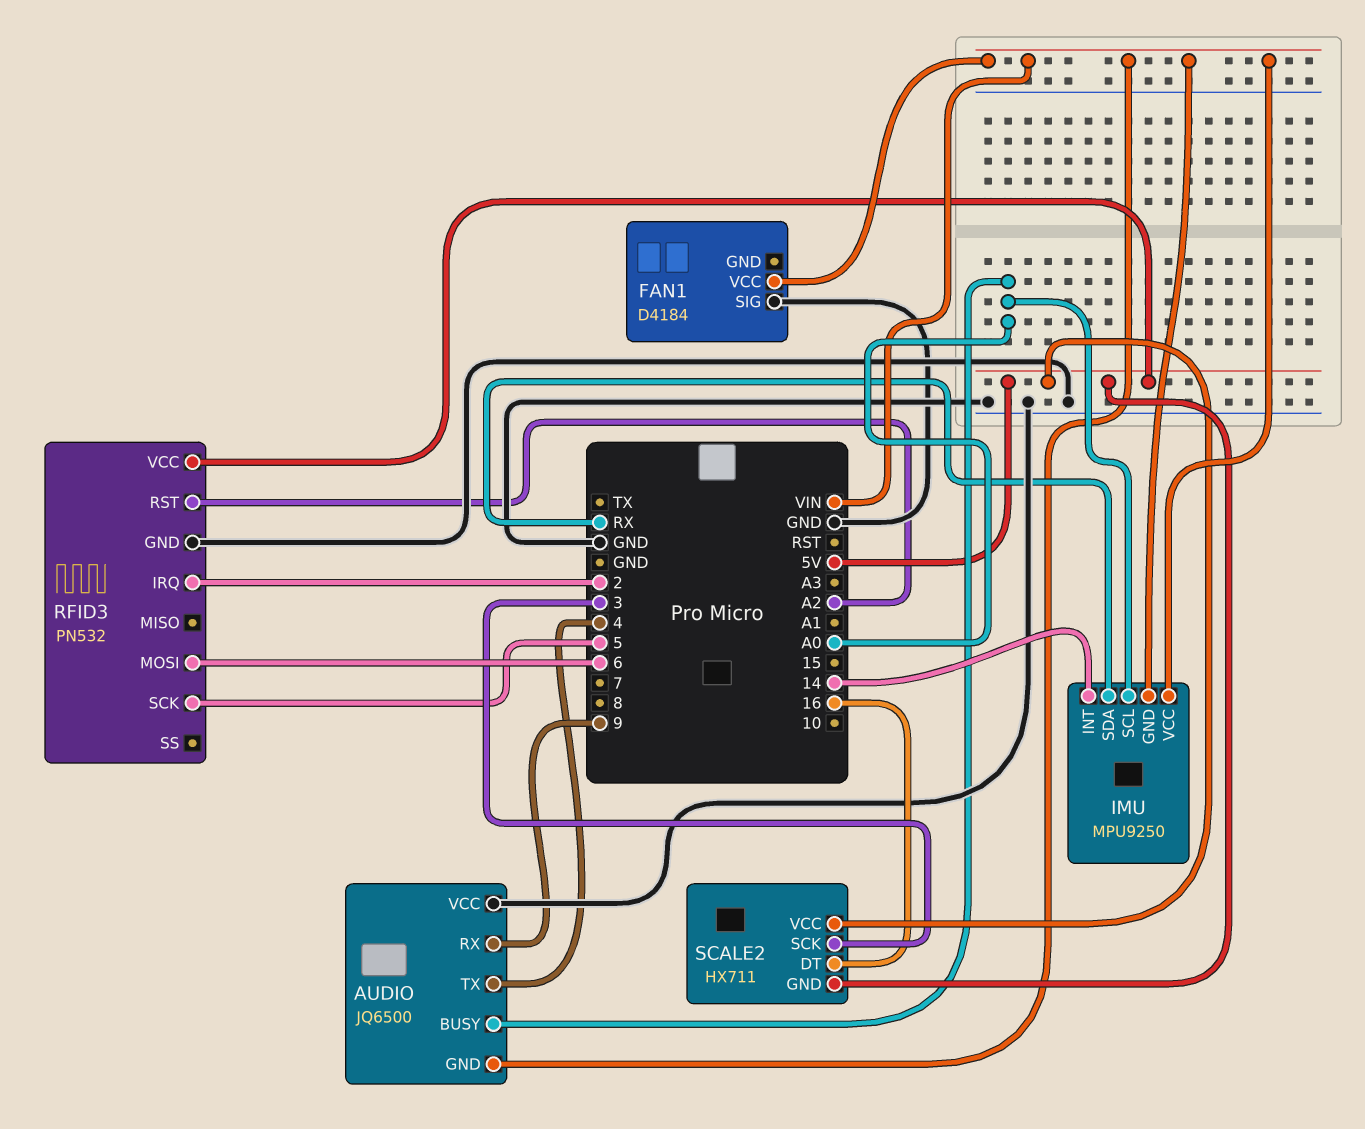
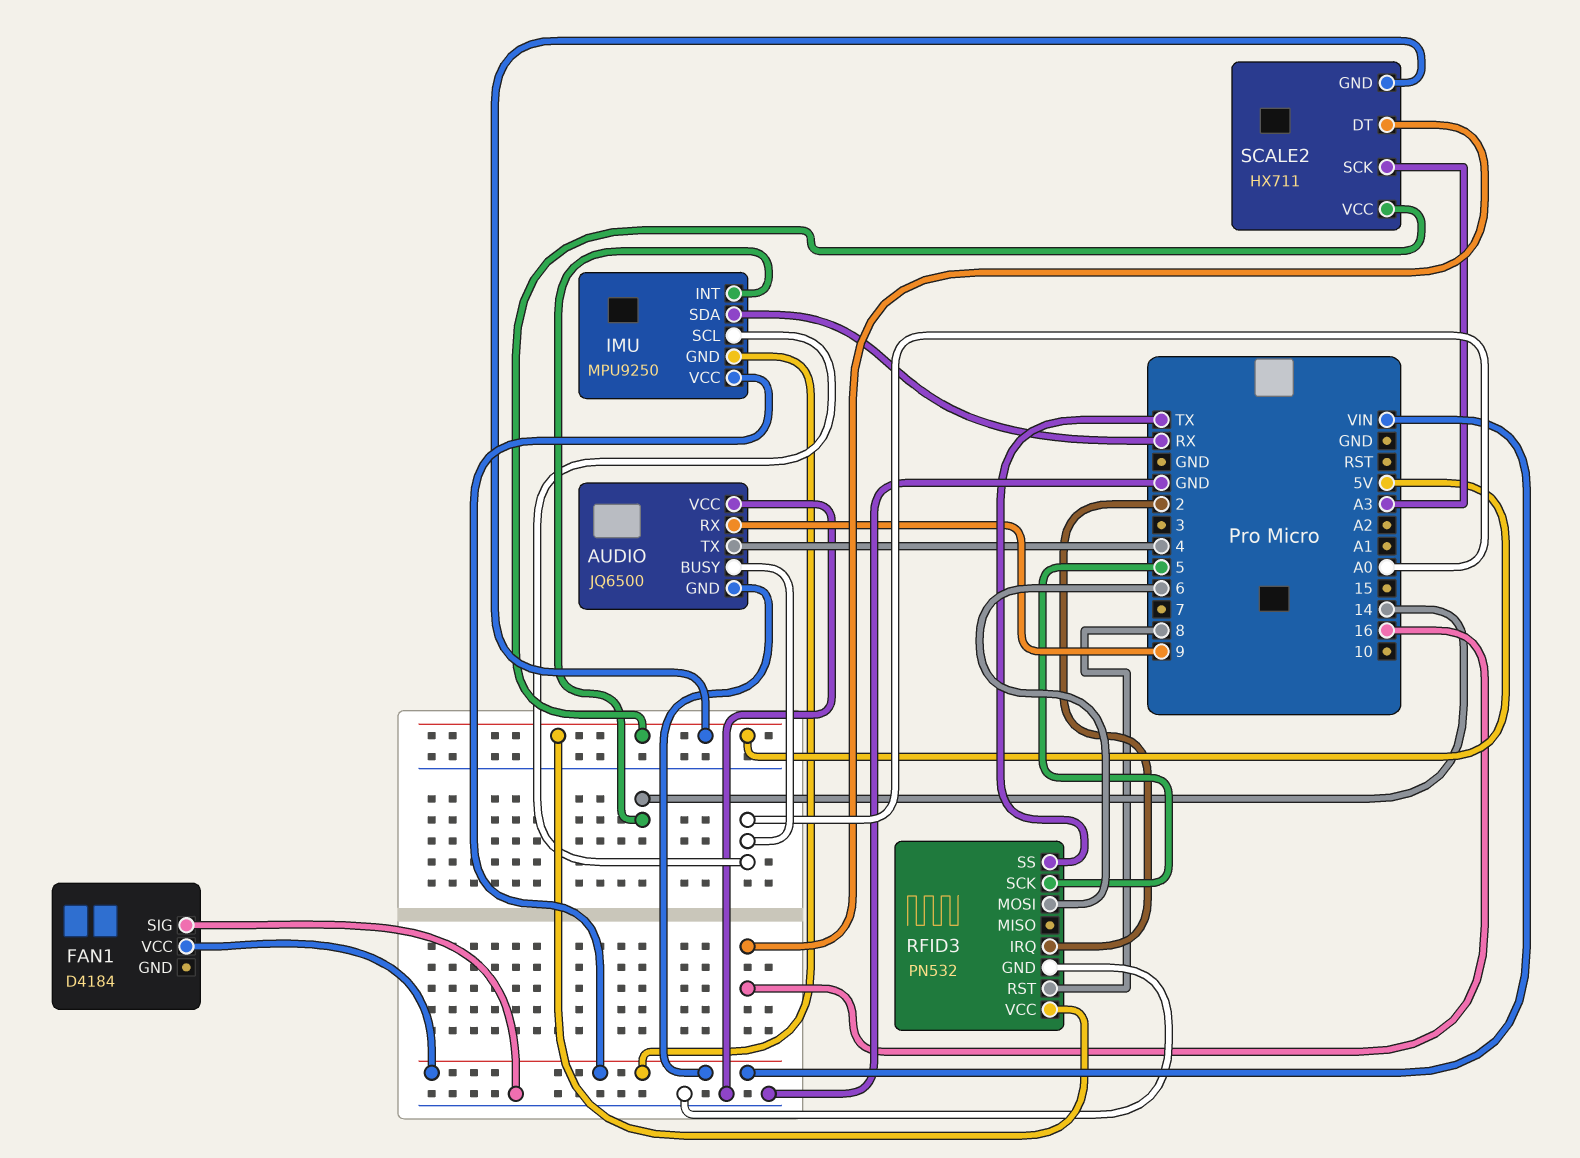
RFID3 pin RST: A2 -> 8
RFID3 pin SS: none -> TX
SCALE2 pin SCK: 3 -> A3

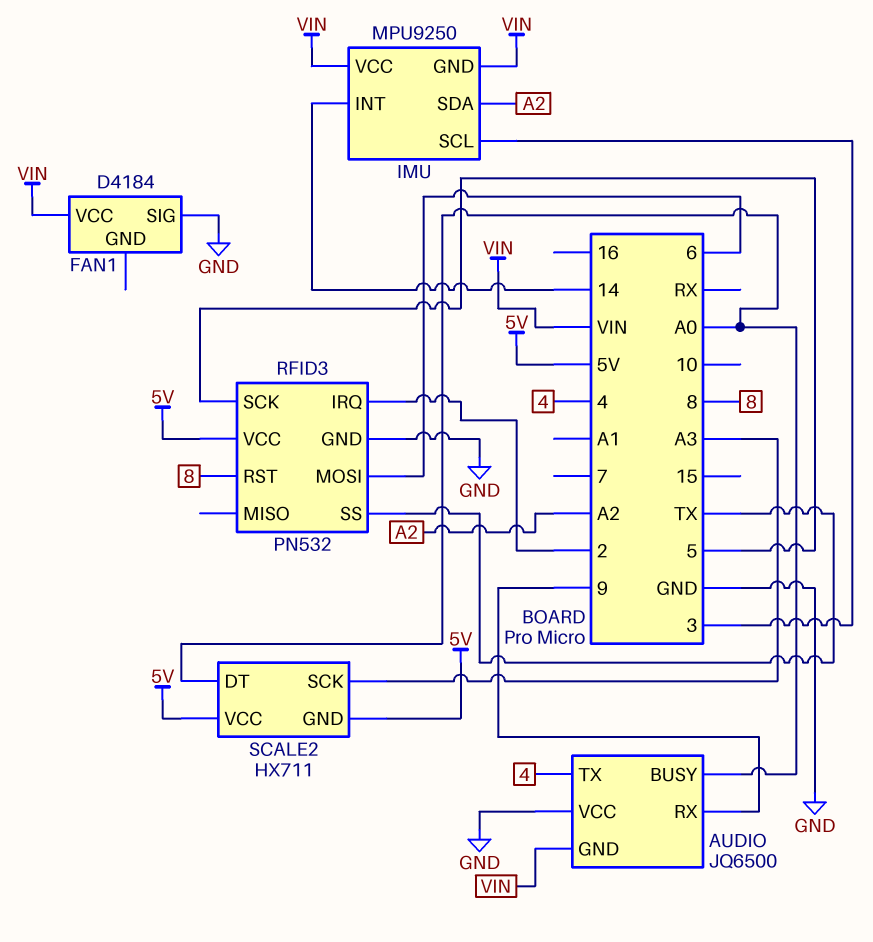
IMU pin SCL: A0 -> 3
IMU pin SDA: RX -> A2
SCALE2 pin DT: 16 -> A0

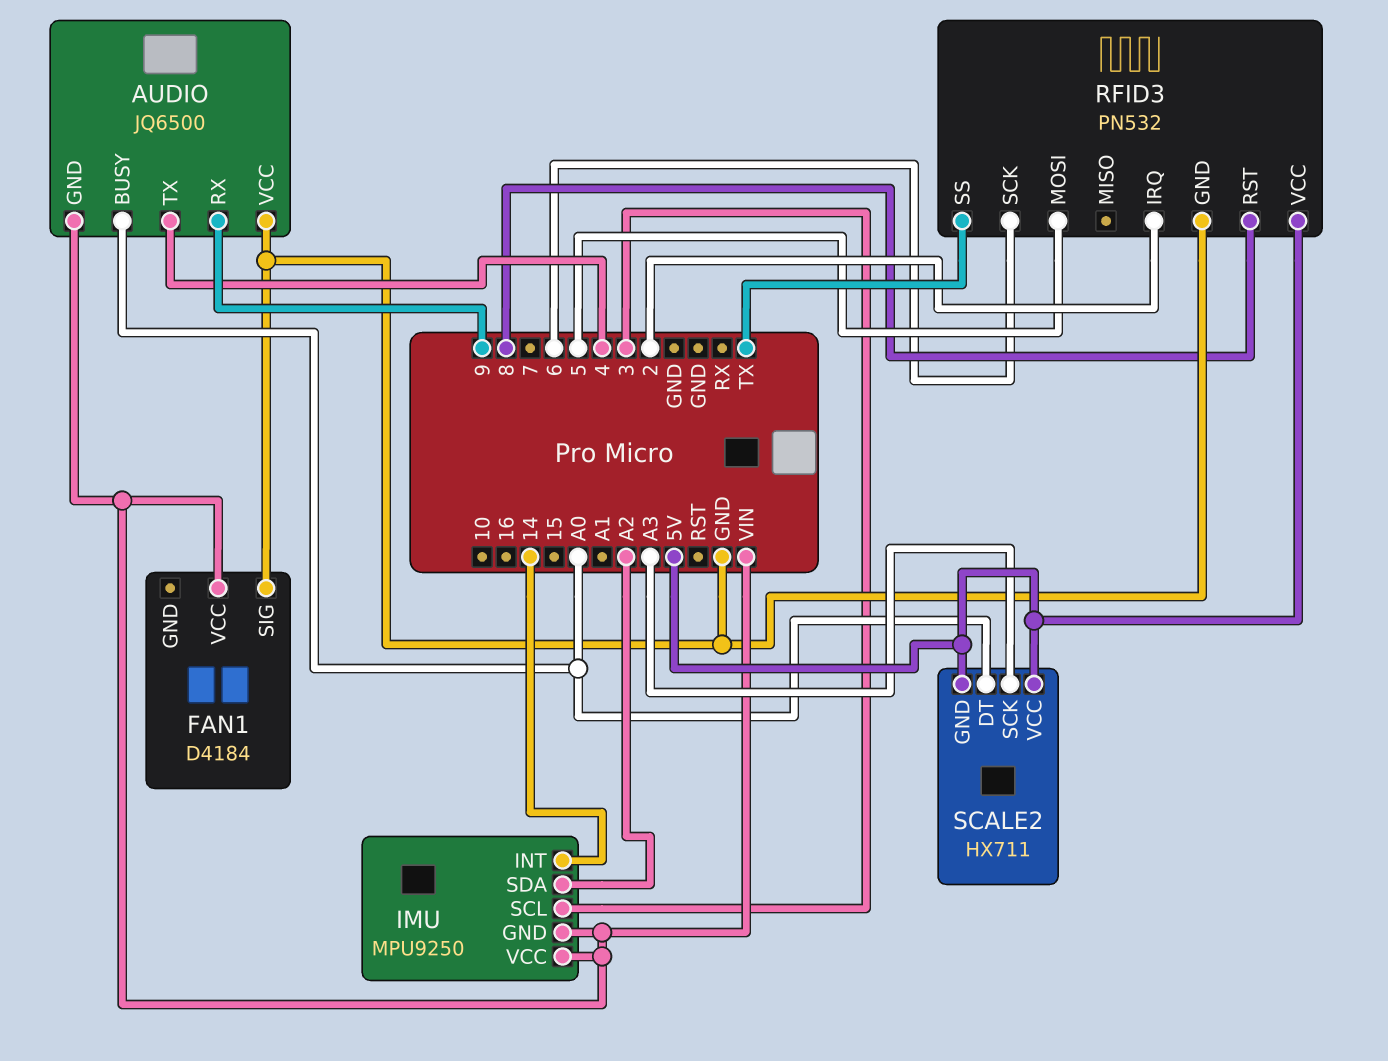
RFID3 pin MOSI: 6 -> 5
RFID3 pin SCK: 5 -> 6

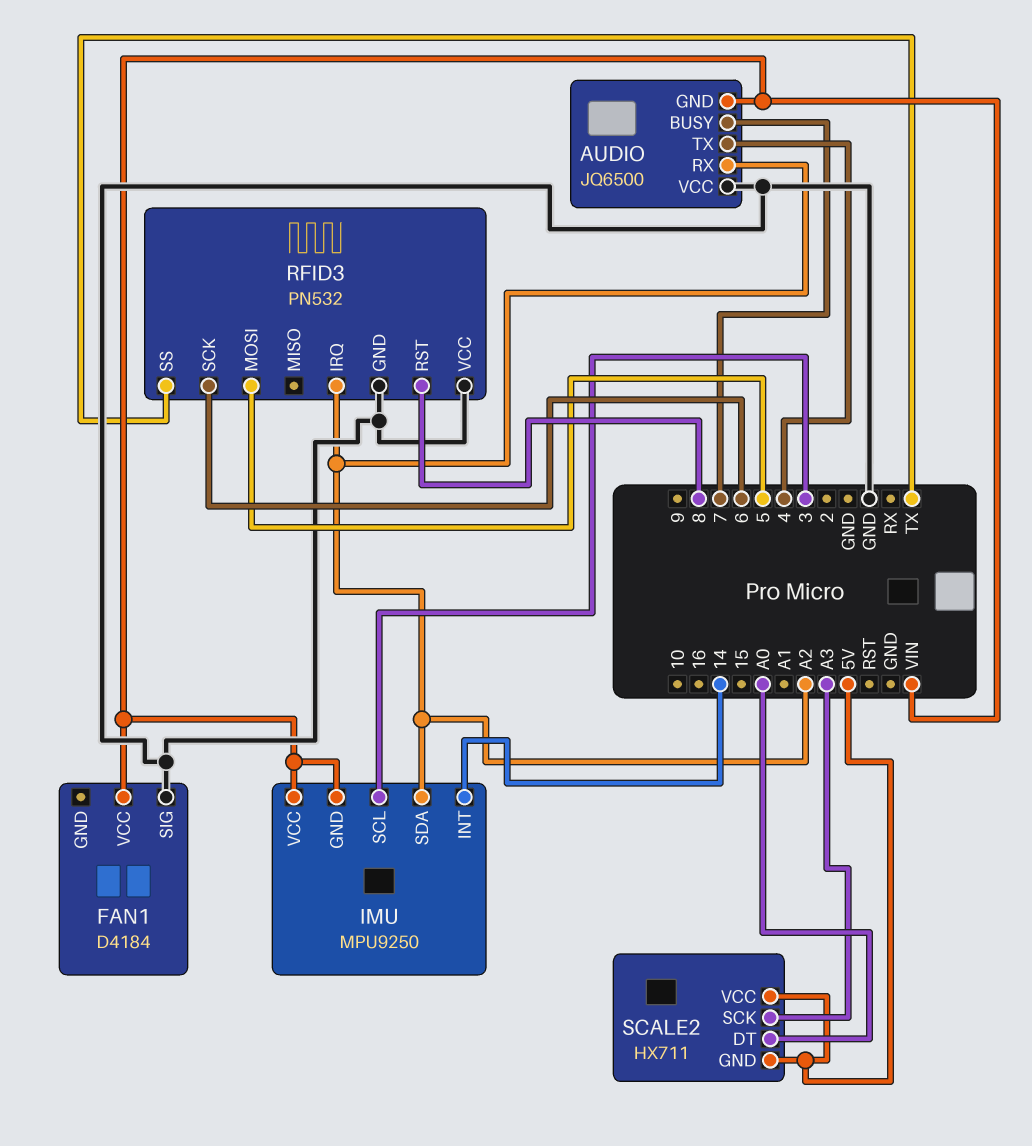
AUDIO pin BUSY: A0 -> 7
AUDIO pin RX: 9 -> A2
RFID3 pin IRQ: 2 -> A2
RFID3 pin VCC: 5V -> GND

